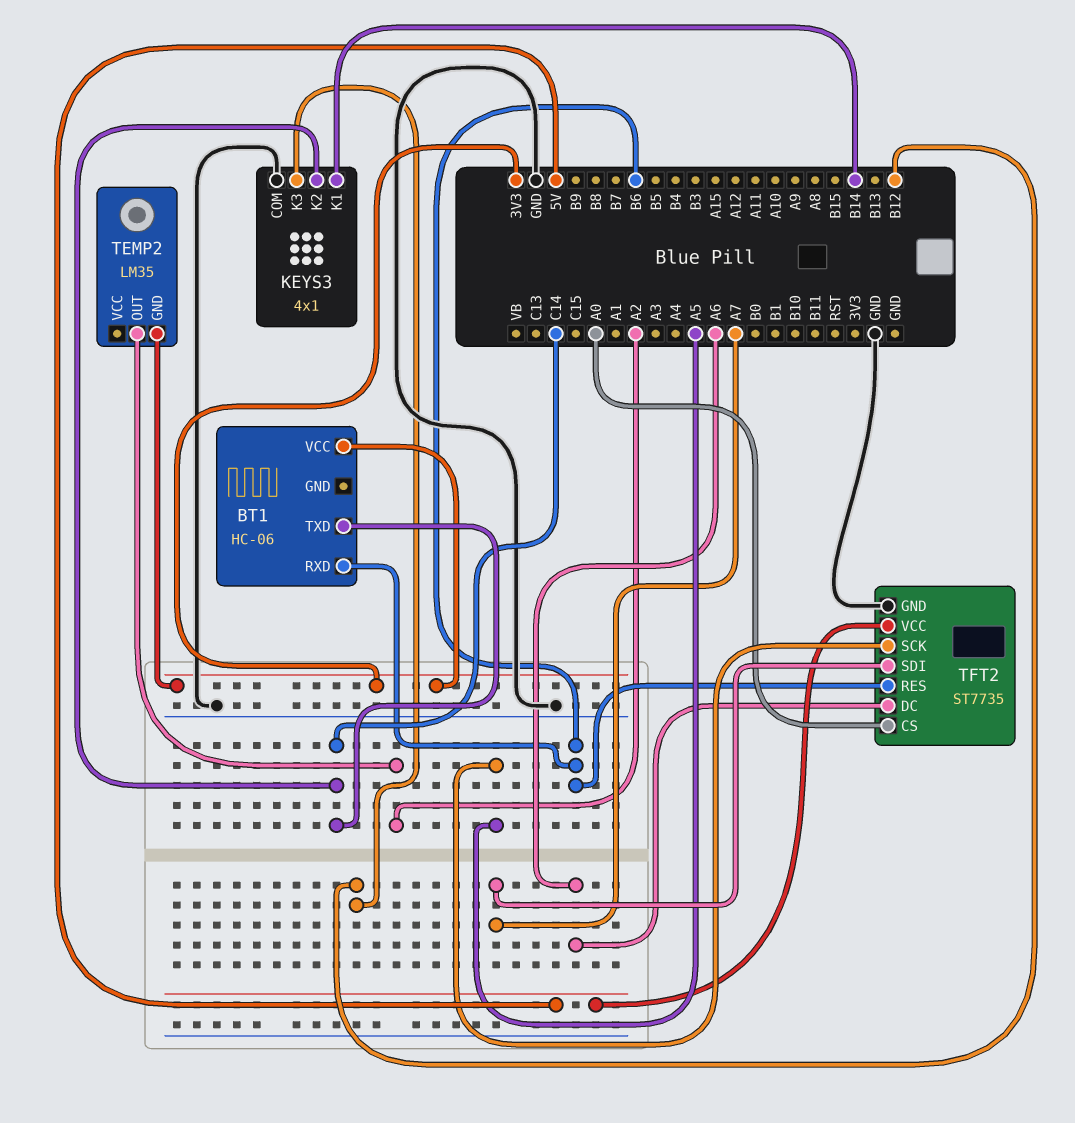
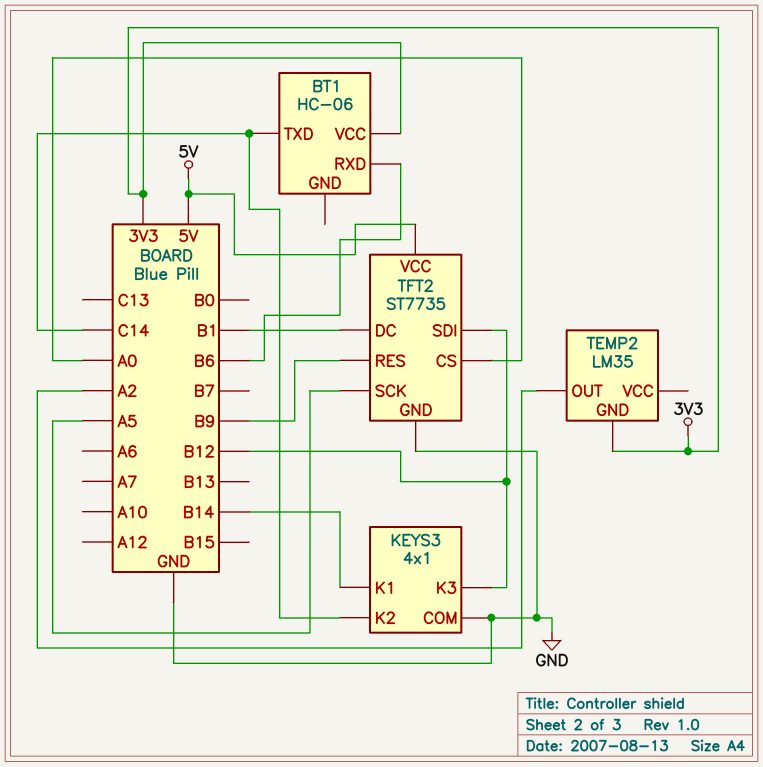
TFT2 pin DC: A6 -> B1
TFT2 pin RES: B6 -> B9
TFT2 pin SDI: A7 -> B12

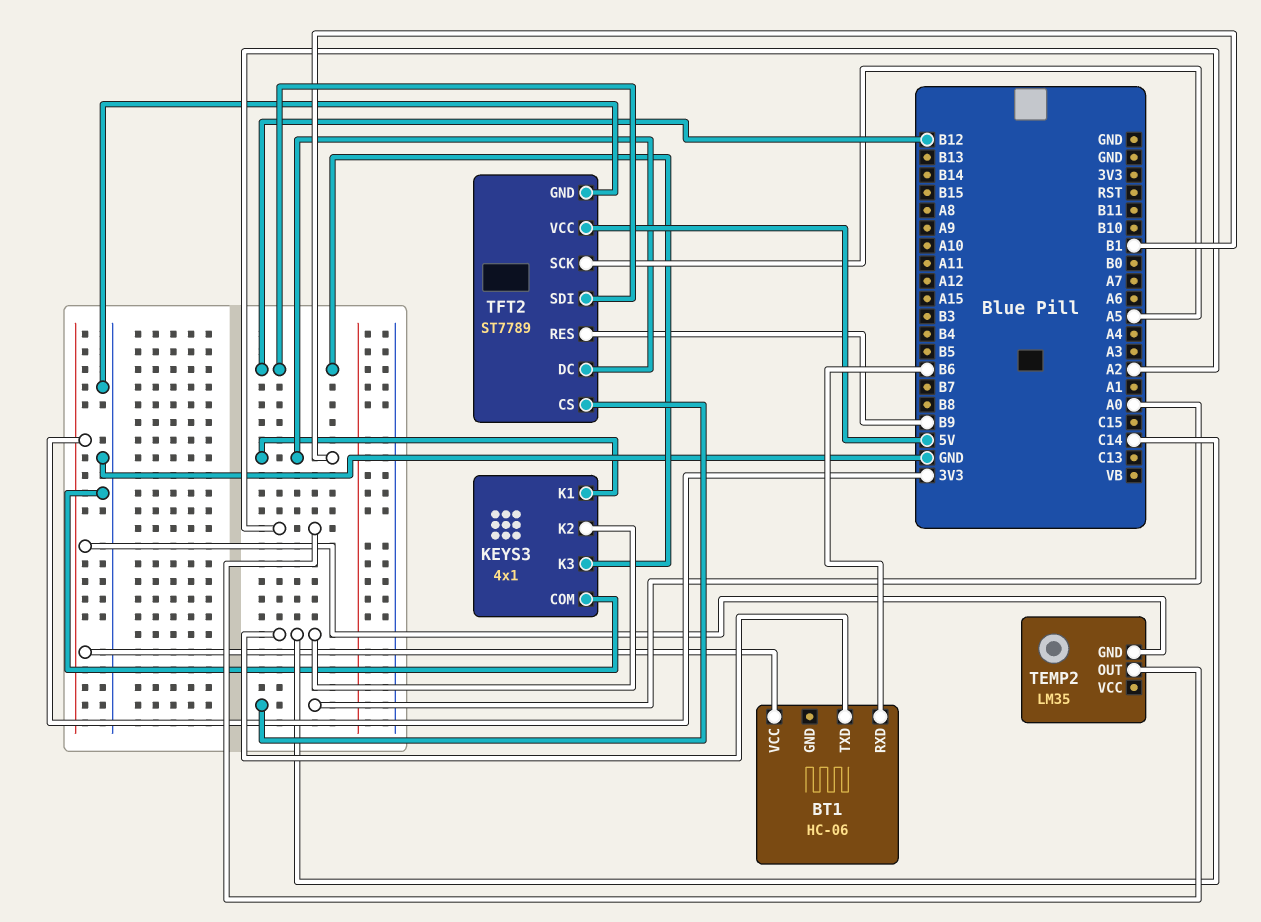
KEYS3 pin K1: B14 -> B1
TFT2: ST7735 -> ST7789

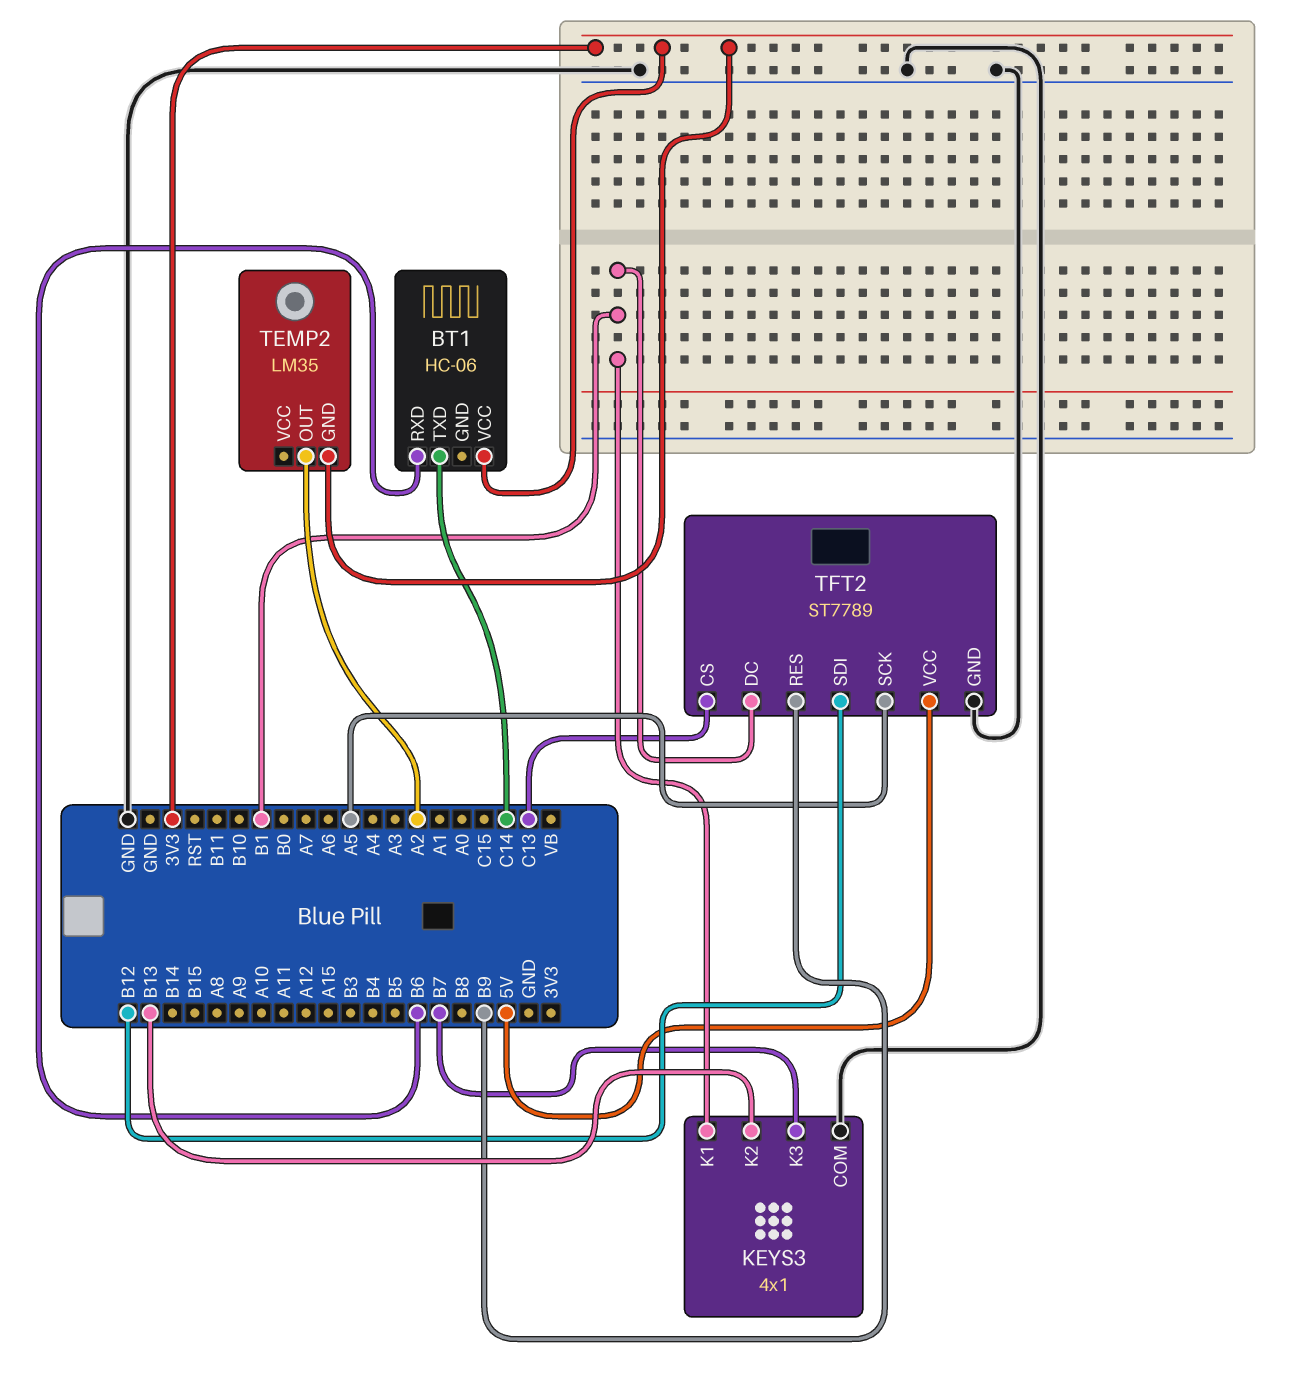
KEYS3 pin K2: C14 -> B13
KEYS3 pin K3: B12 -> B7
TFT2 pin CS: A0 -> C13

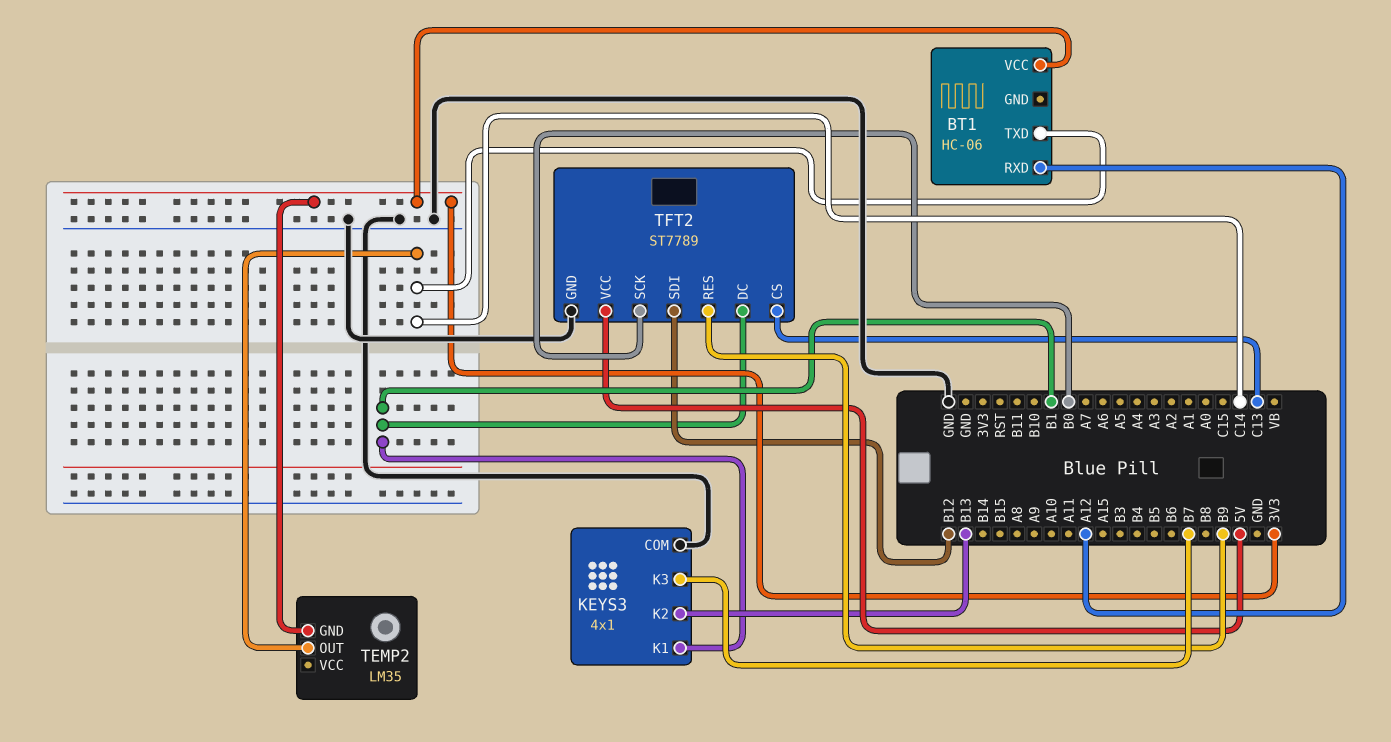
BT1 pin RXD: B6 -> A12
TEMP2 pin OUT: A2 -> C14
TFT2 pin SCK: A5 -> B0

